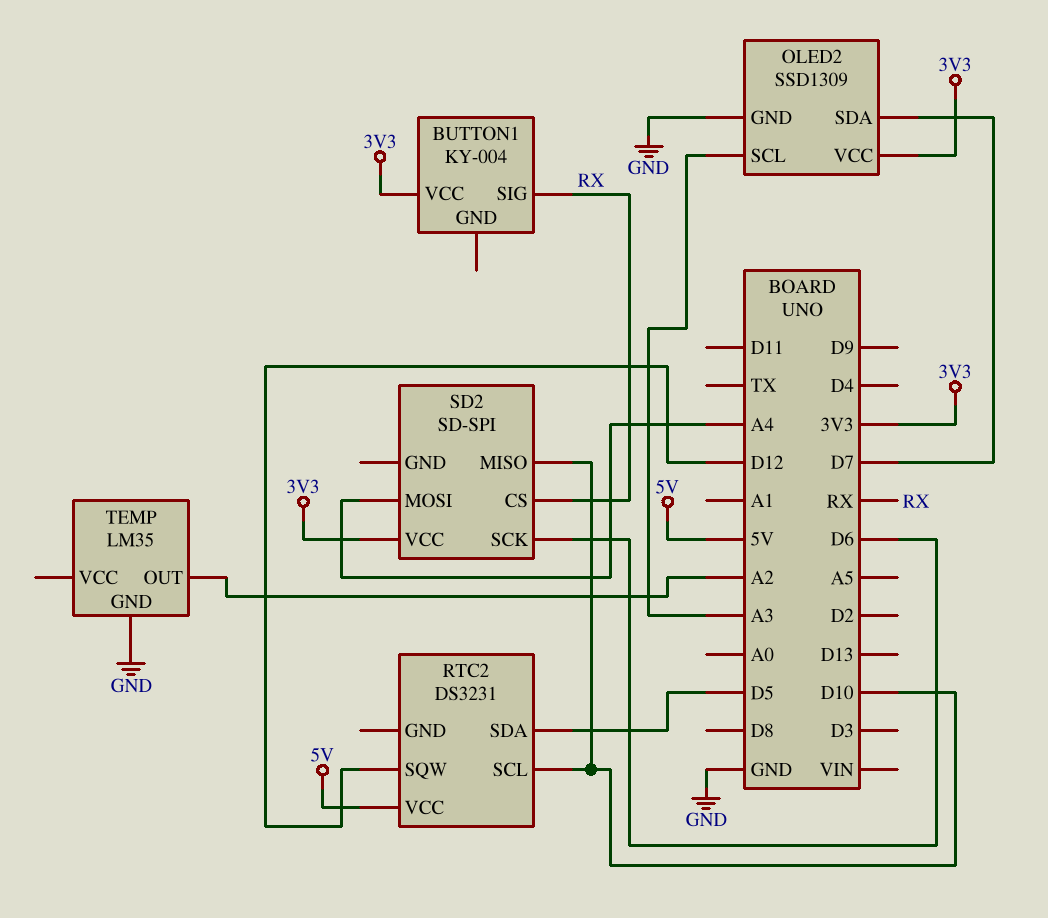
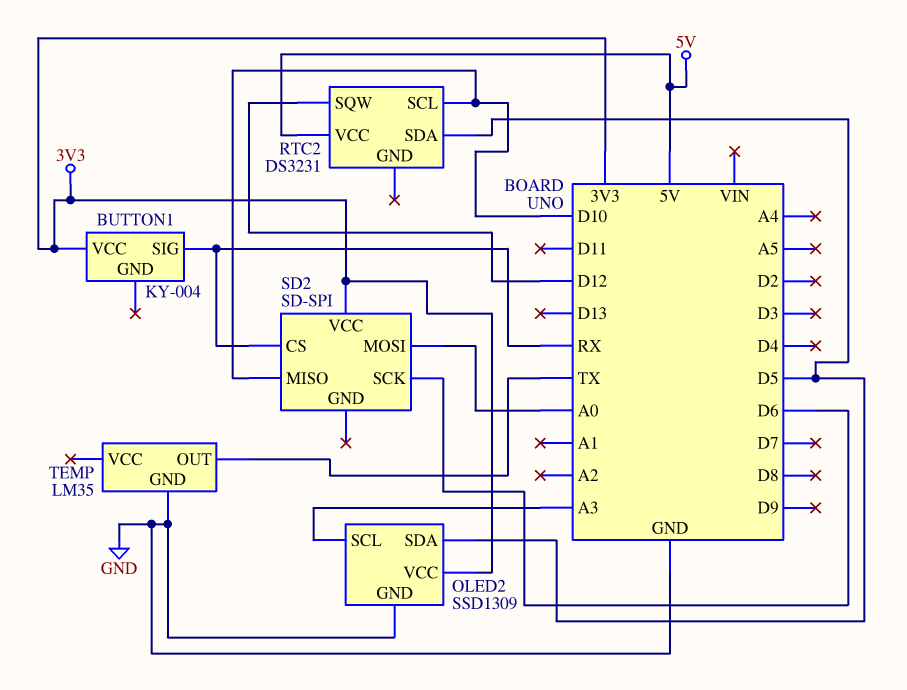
OLED2 pin SDA: D7 -> D5
SD2 pin MOSI: A4 -> A0
TEMP pin OUT: A2 -> TX

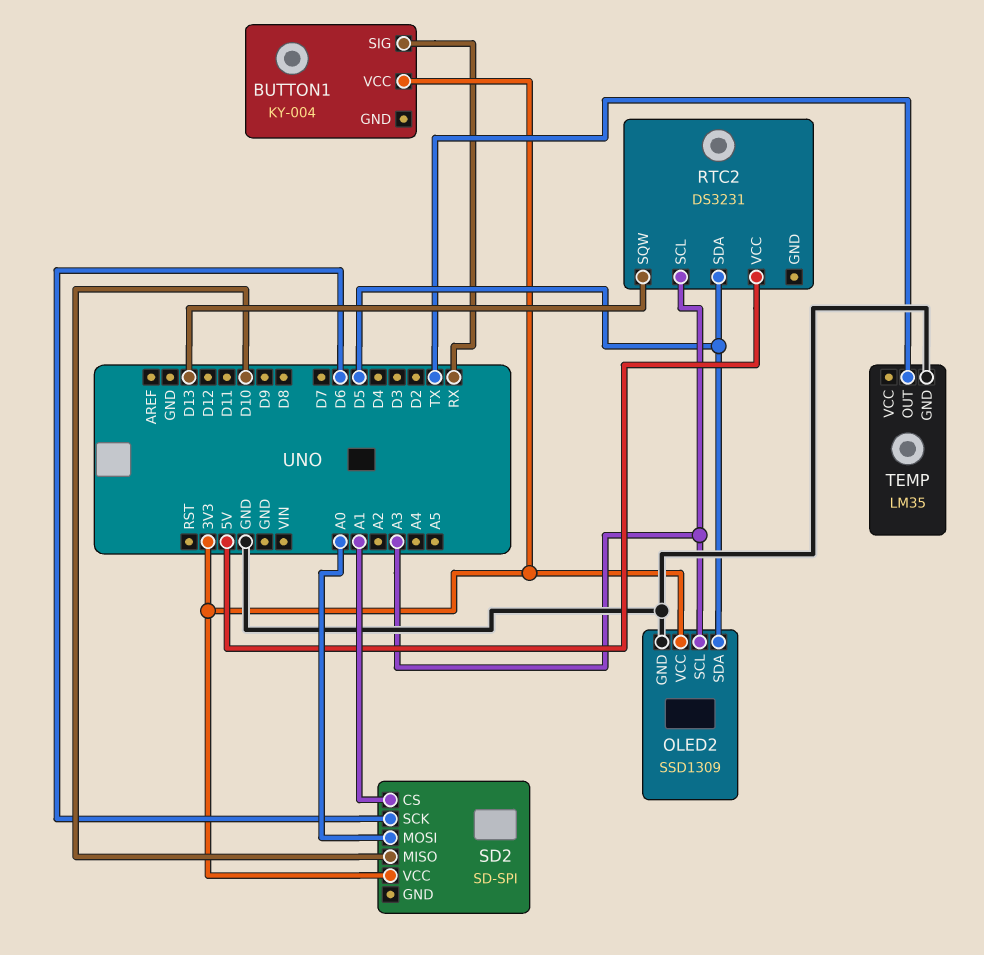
RTC2 pin SCL: D10 -> A3
RTC2 pin SQW: D12 -> D13
SD2 pin CS: RX -> A1

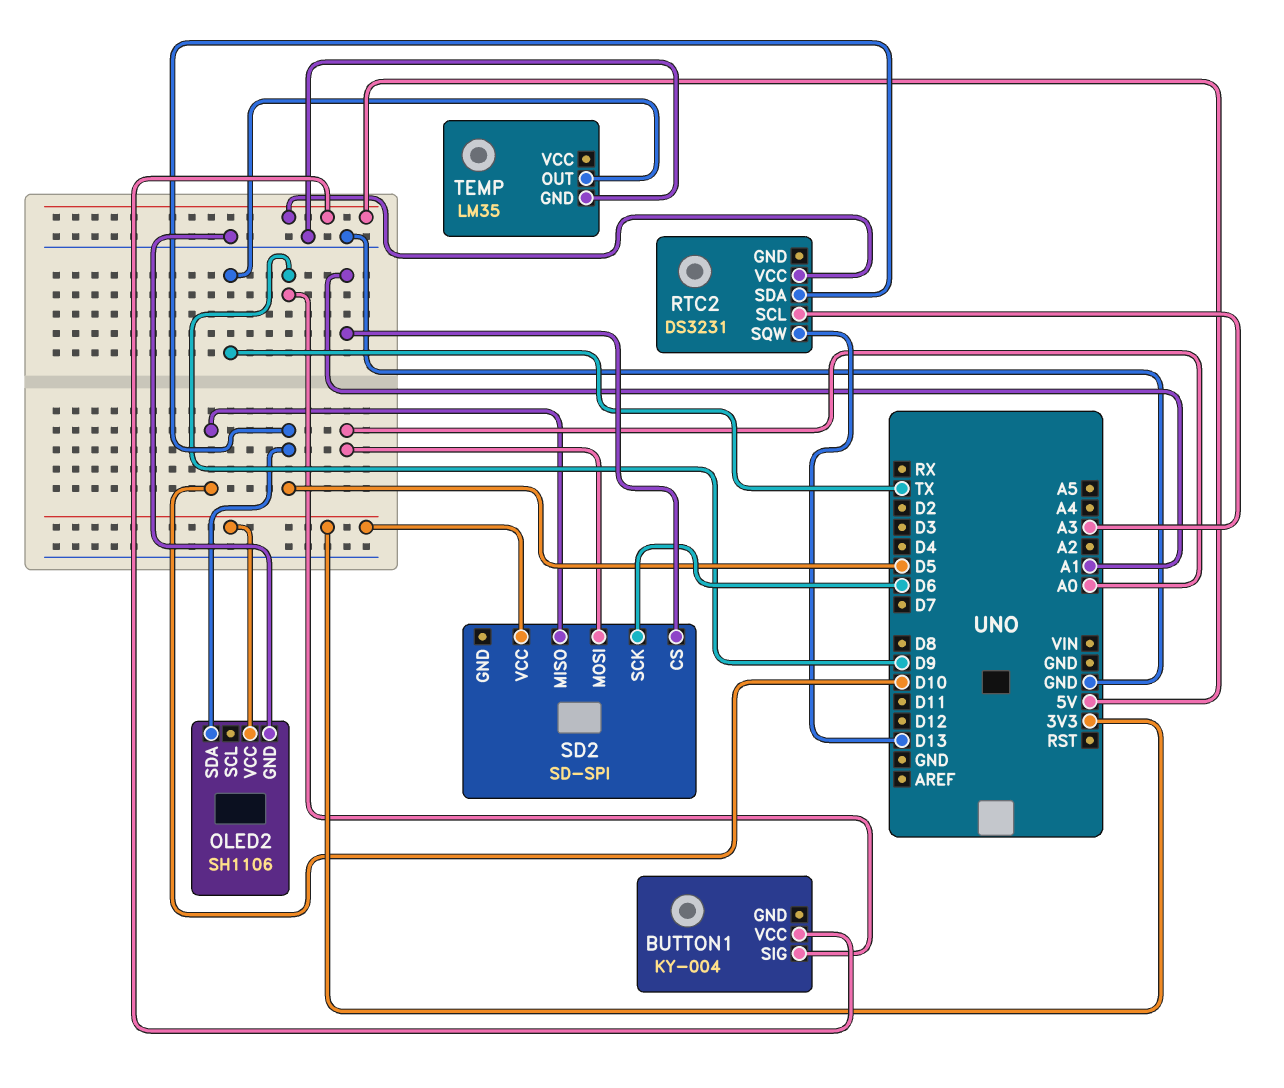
BUTTON1 pin SIG: RX -> D9
BUTTON1 pin VCC: 3V3 -> 5V
OLED2: SSD1309 -> SH1106
OLED2 pin SCL: A3 -> none

